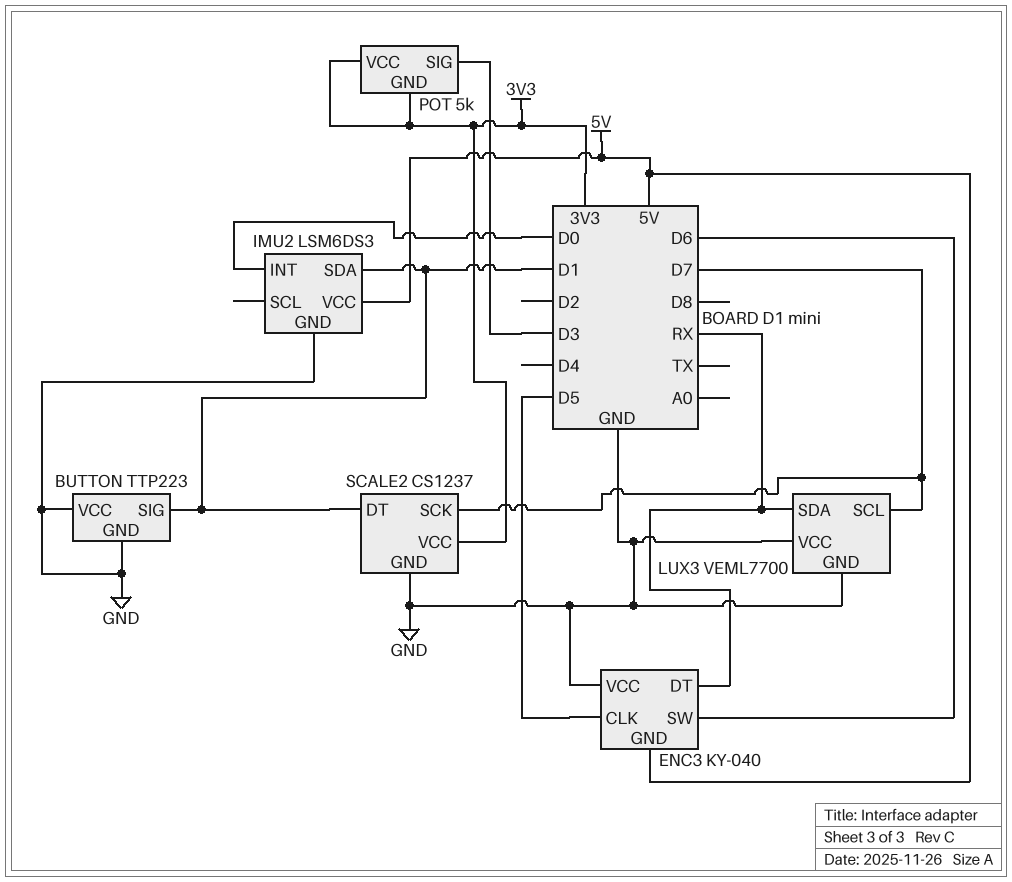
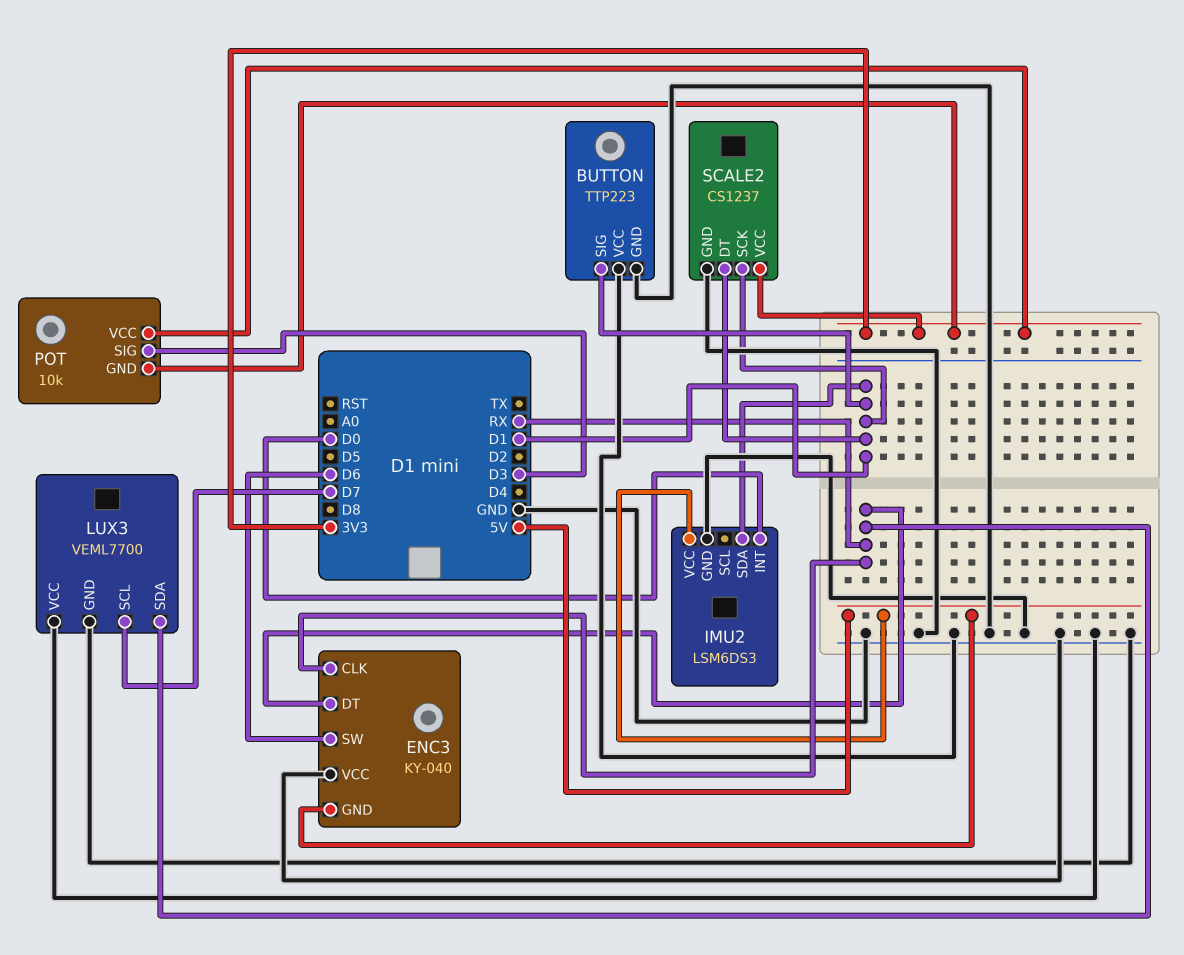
ENC3 pin CLK: D5 -> RX
POT: 5k -> 10k
SCALE2 pin SCK: D7 -> D1

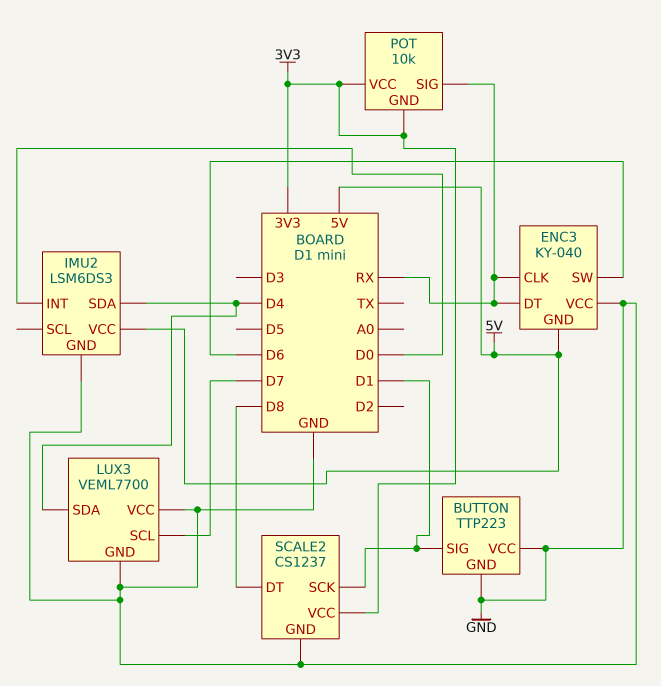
IMU2 pin SDA: D1 -> D4
LUX3 pin SDA: RX -> D4
POT pin SIG: D3 -> RX
SCALE2 pin DT: D1 -> D8

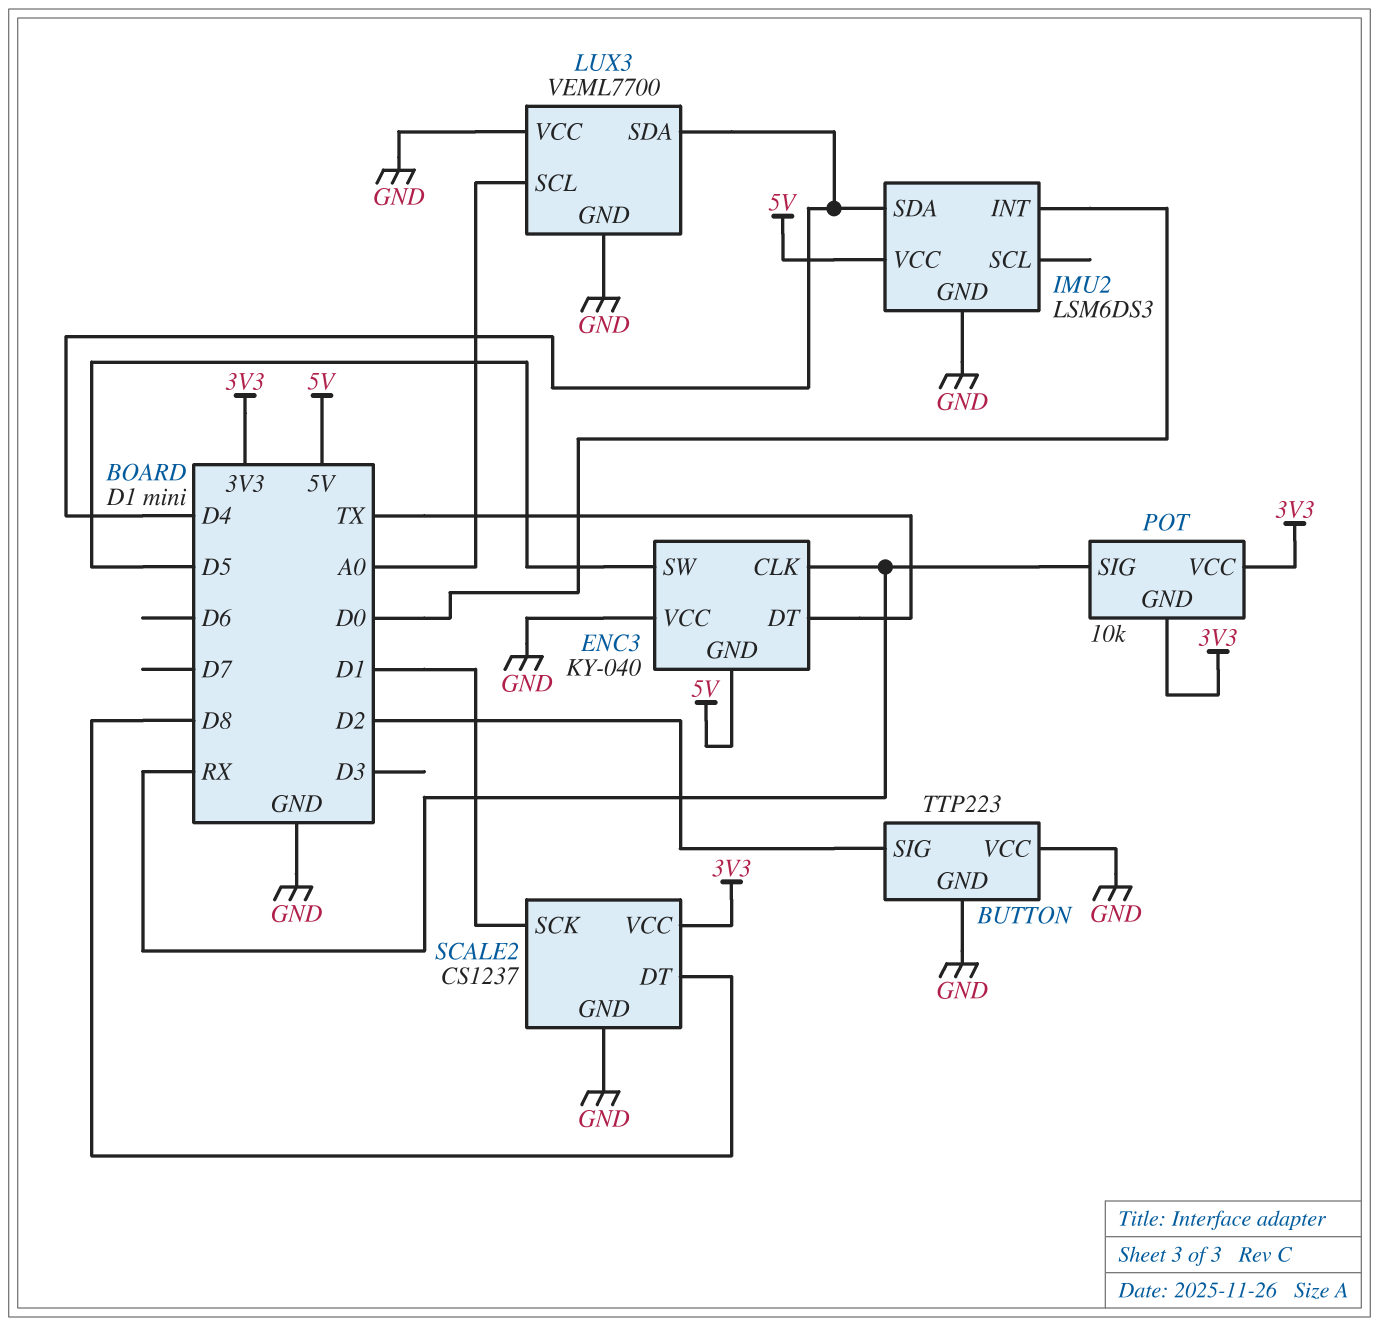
BUTTON pin SIG: D1 -> D2
ENC3 pin DT: RX -> TX
ENC3 pin SW: D6 -> D5
LUX3 pin SCL: D7 -> A0

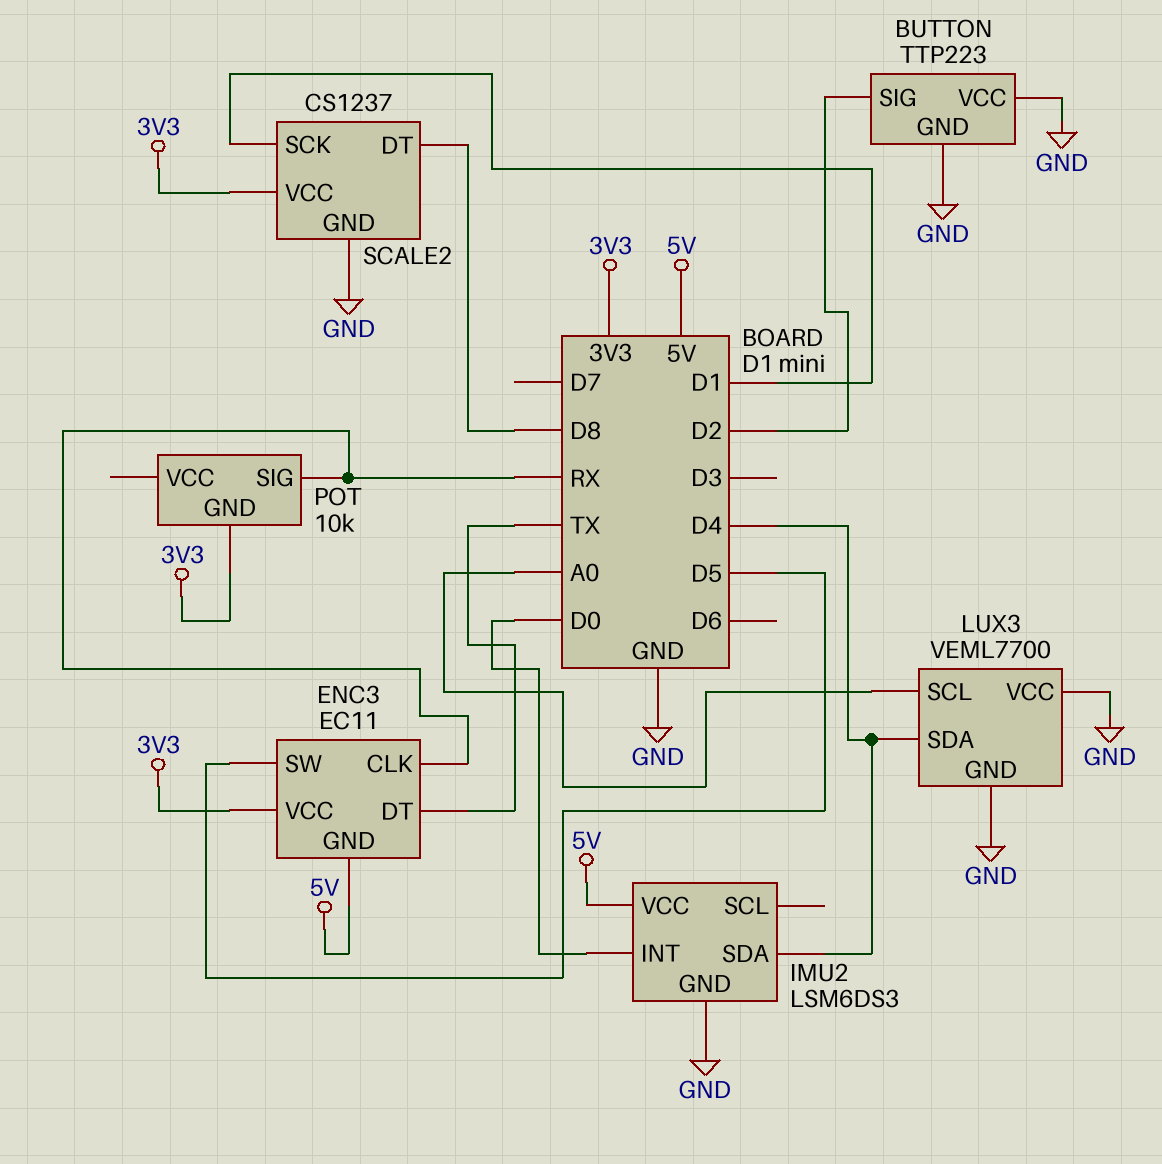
ENC3: KY-040 -> EC11
ENC3 pin VCC: GND -> 3V3
POT pin VCC: 3V3 -> none

